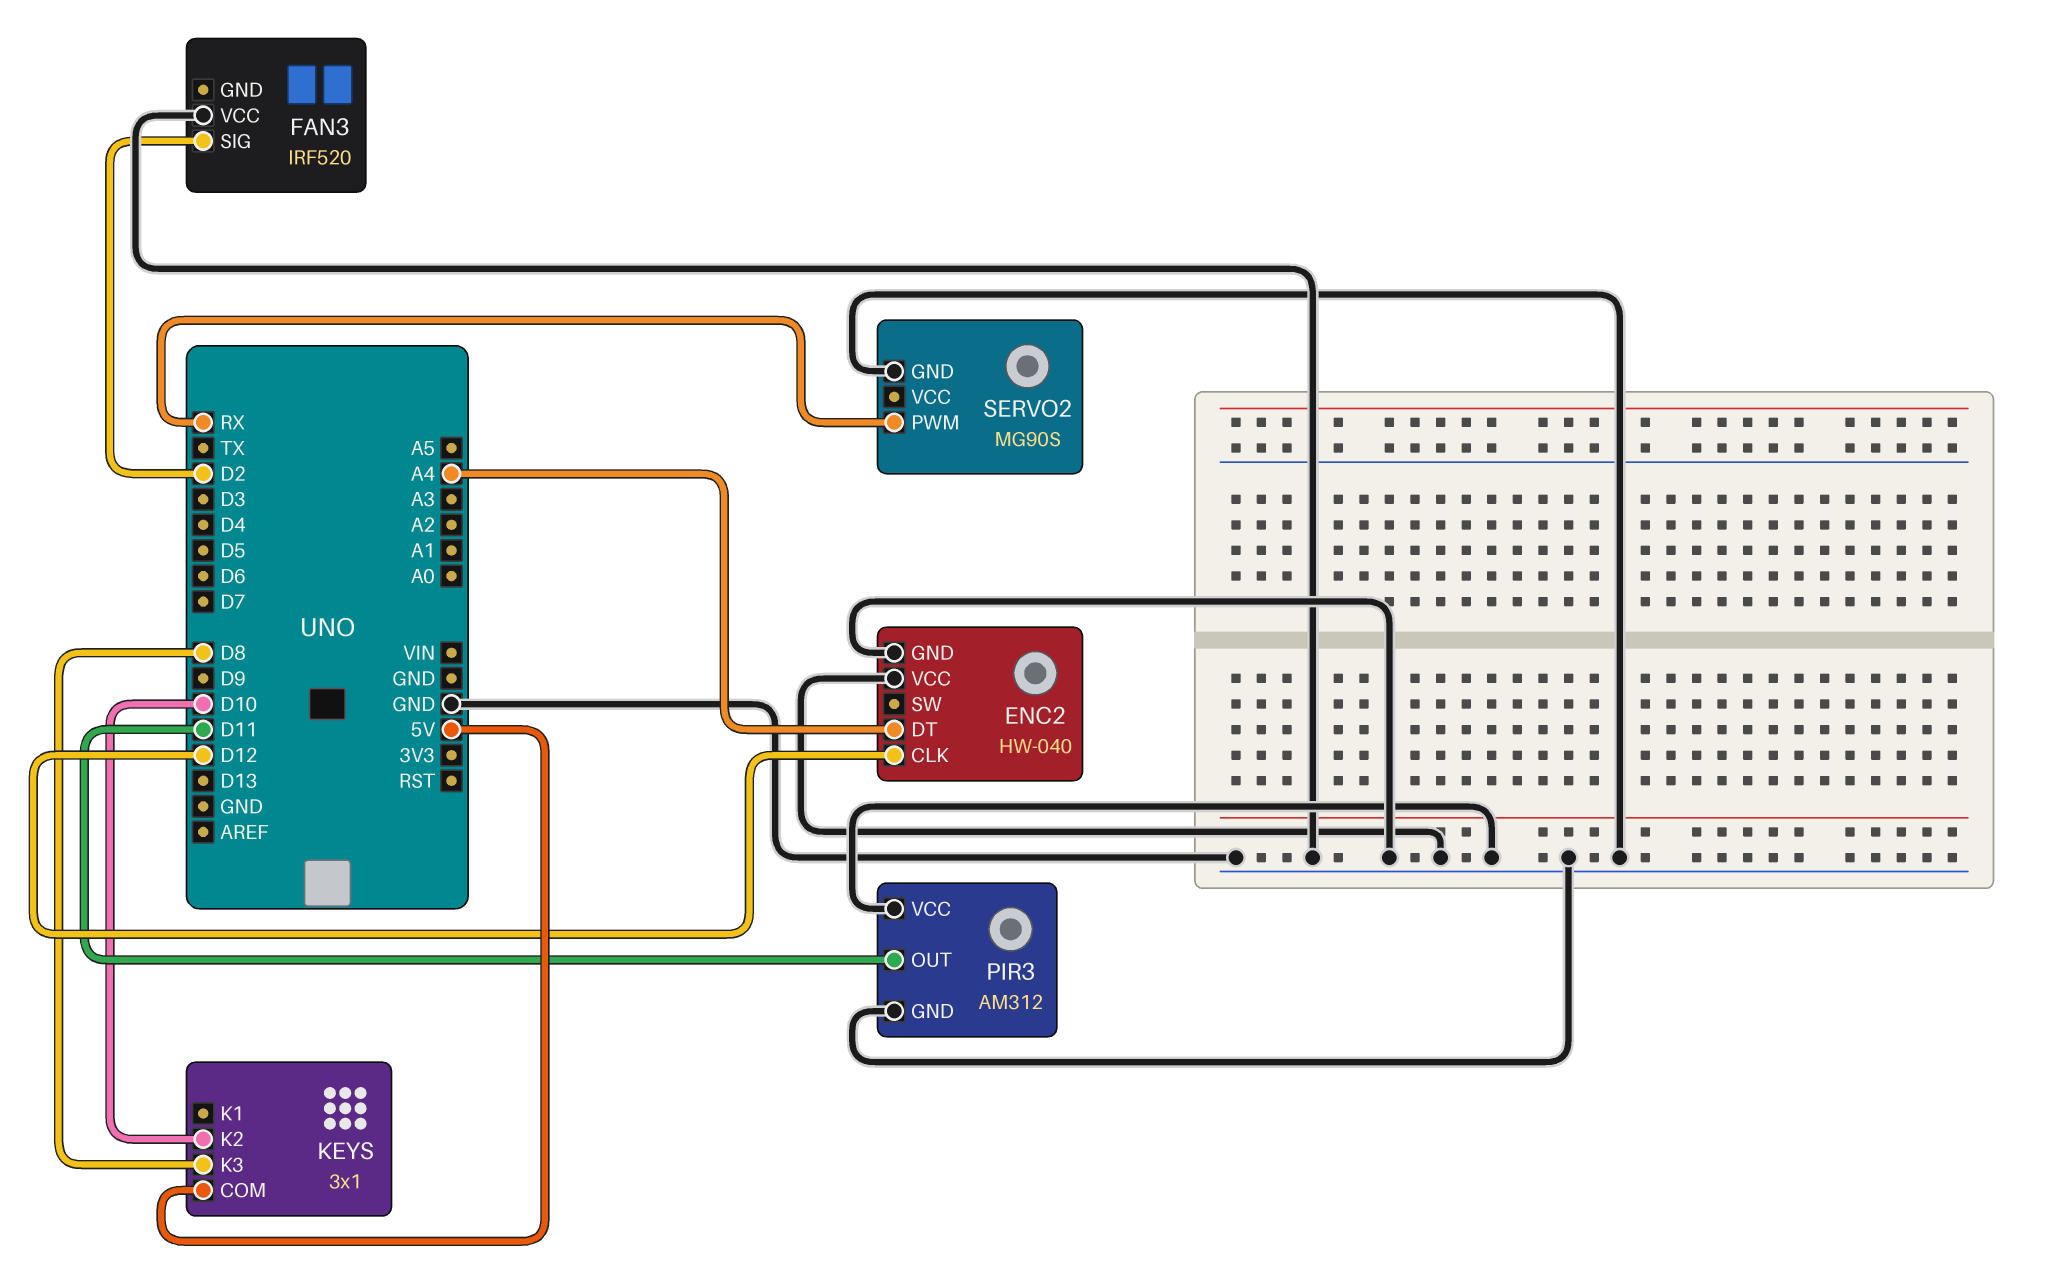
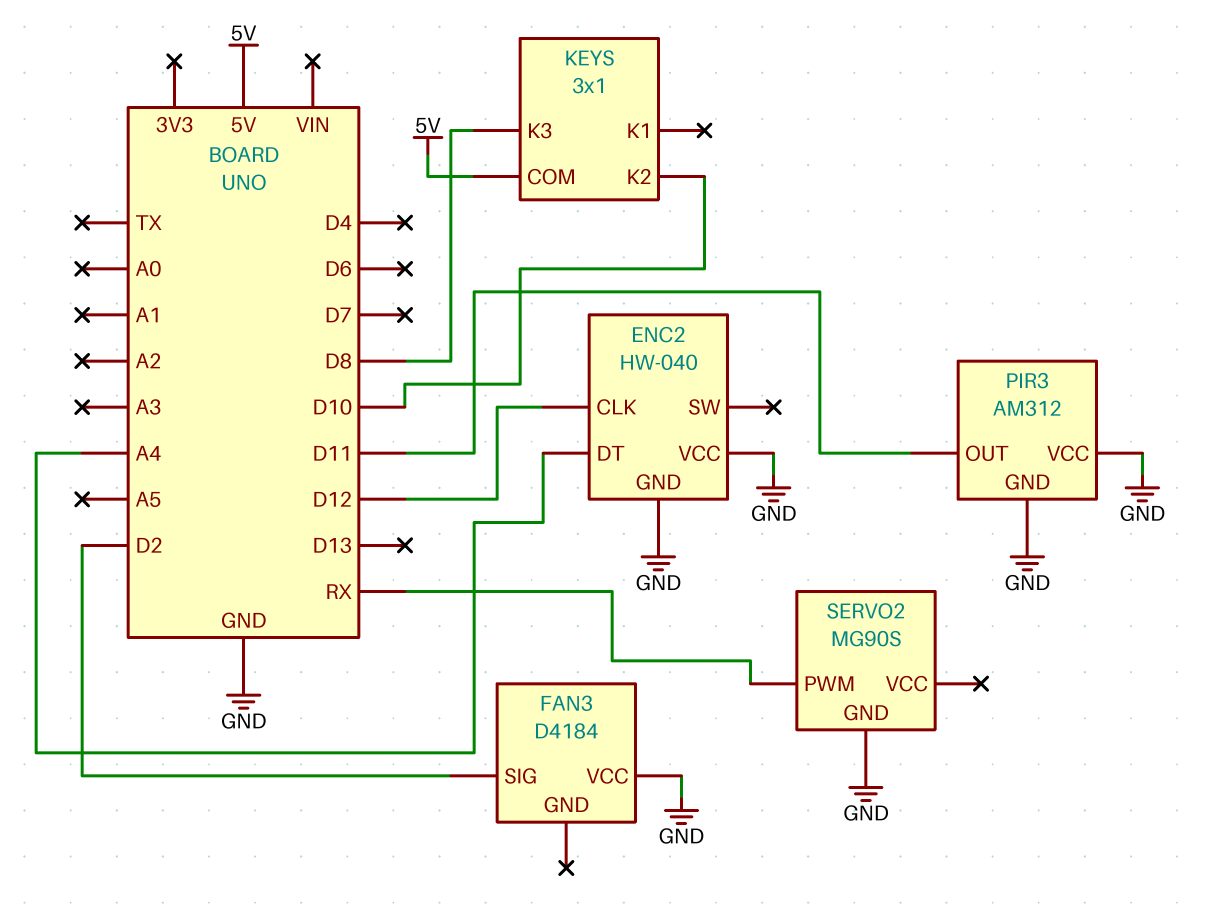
FAN3: IRF520 -> D4184

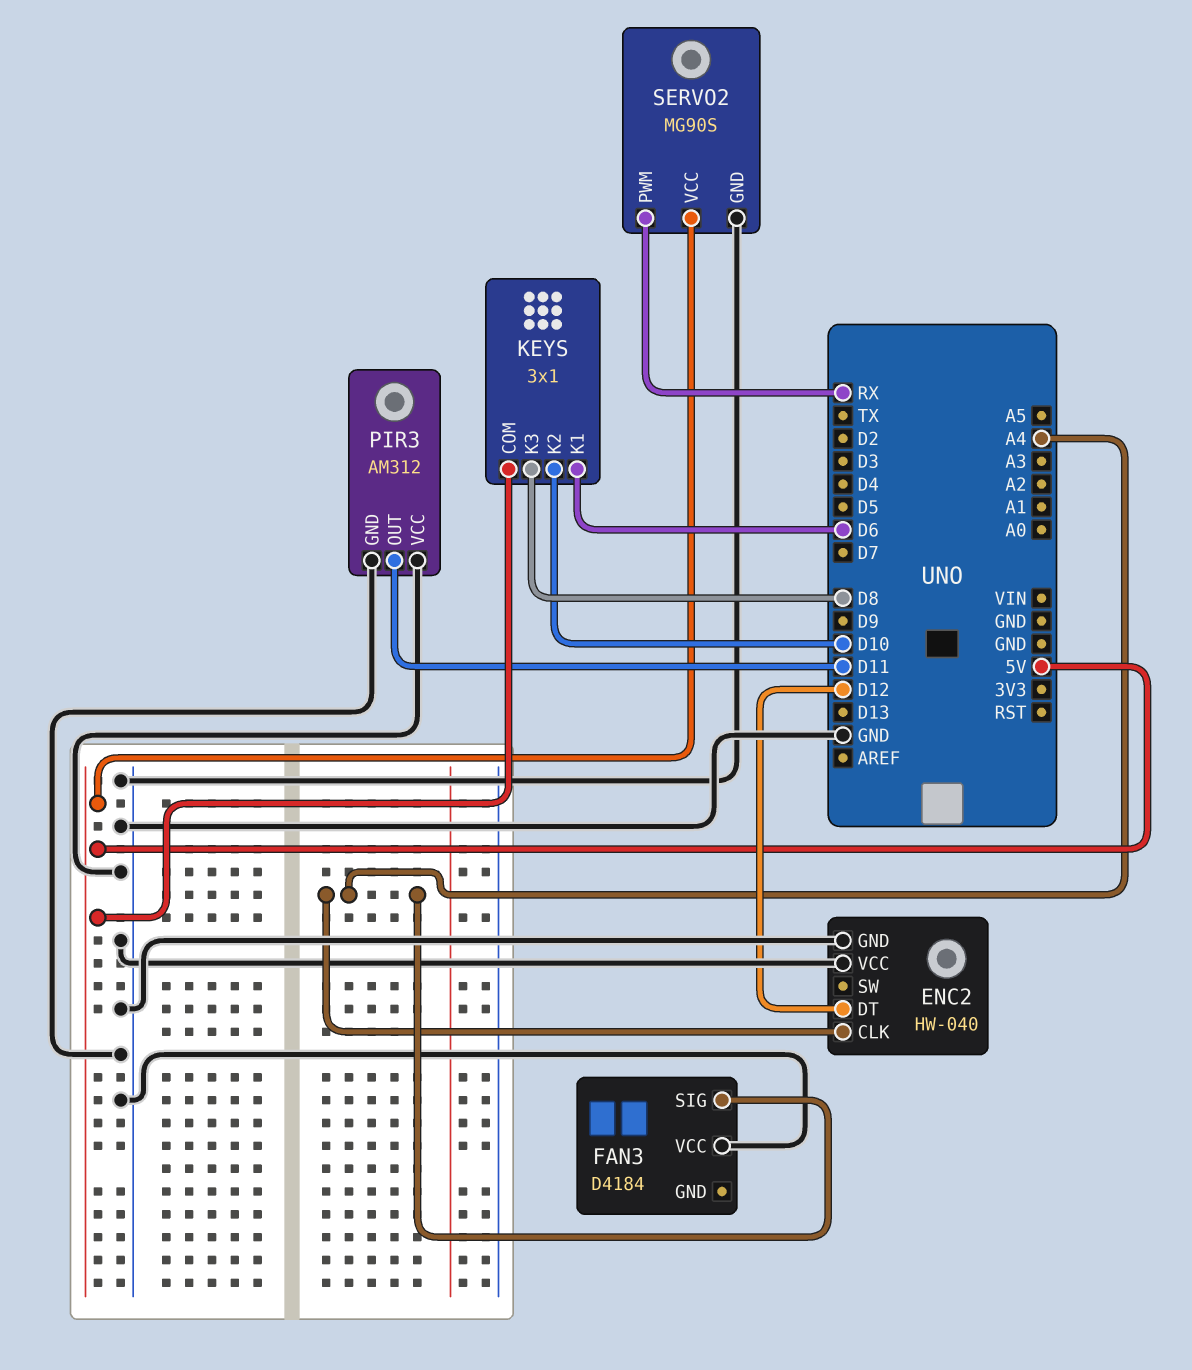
ENC2 pin CLK: D12 -> A4
ENC2 pin DT: A4 -> D12
FAN3 pin SIG: D2 -> A4
KEYS pin K1: none -> D6
SERVO2 pin VCC: none -> 5V

